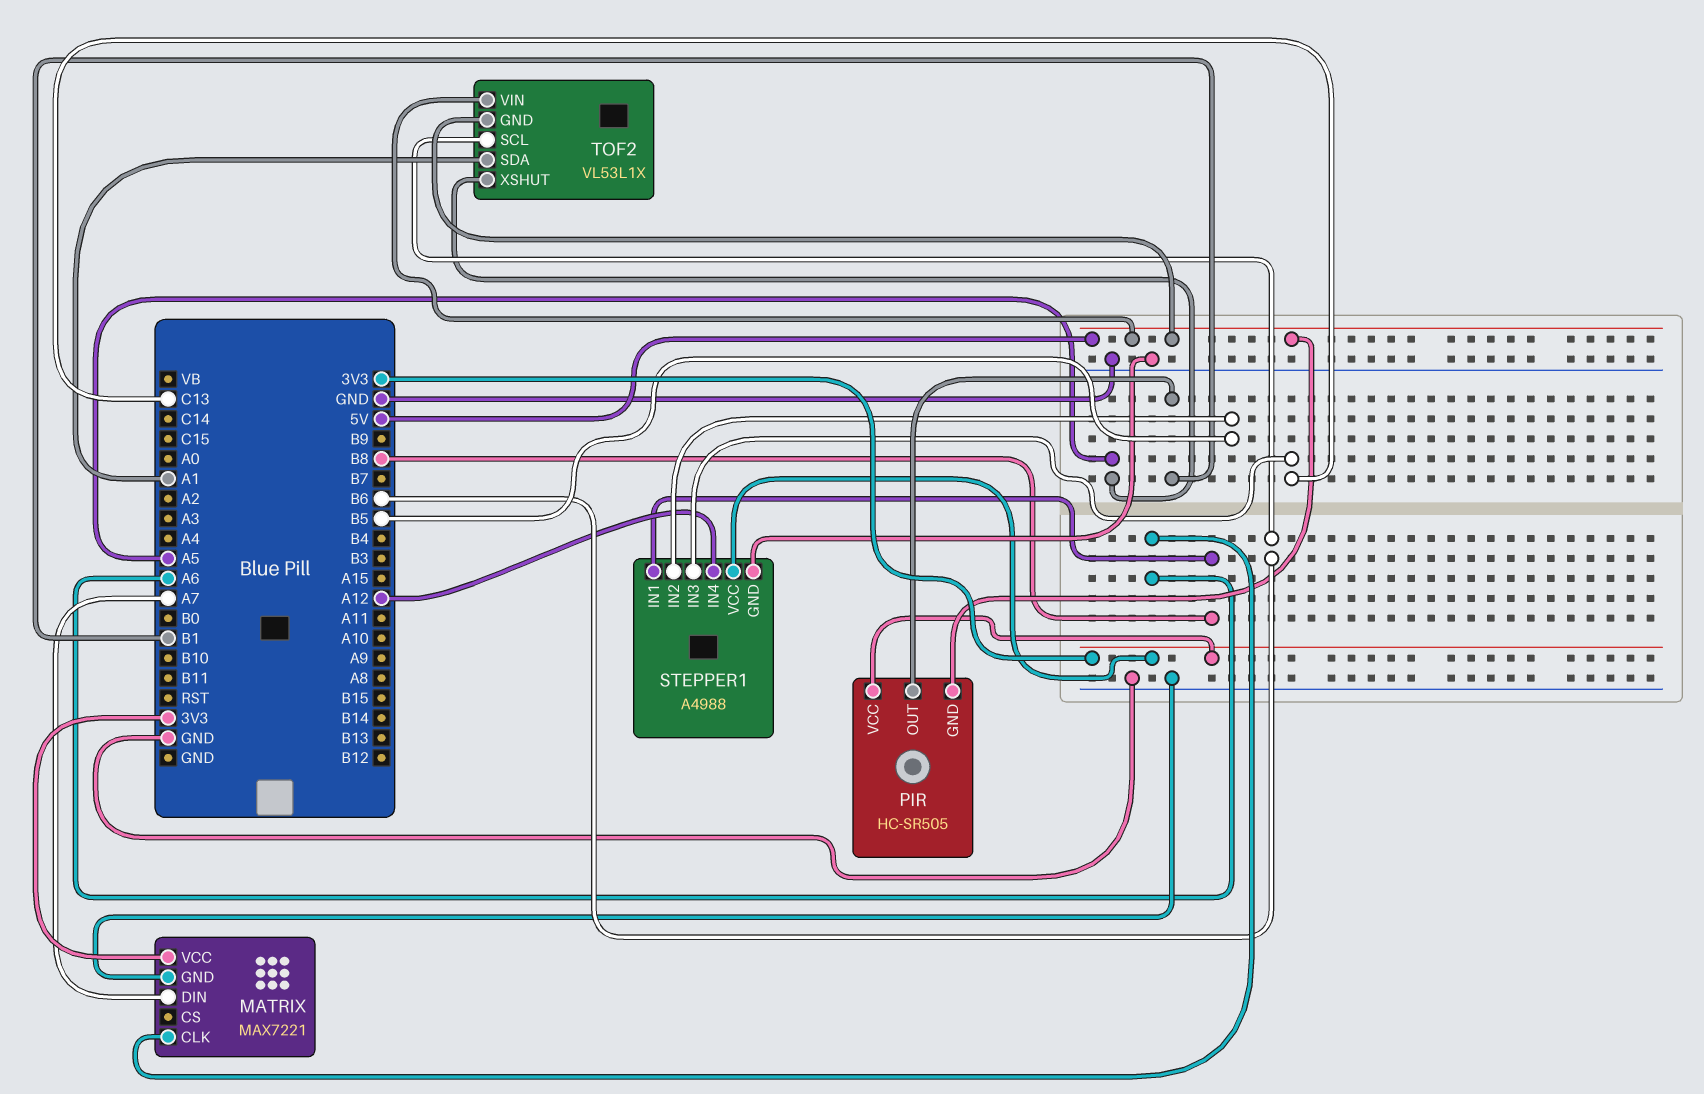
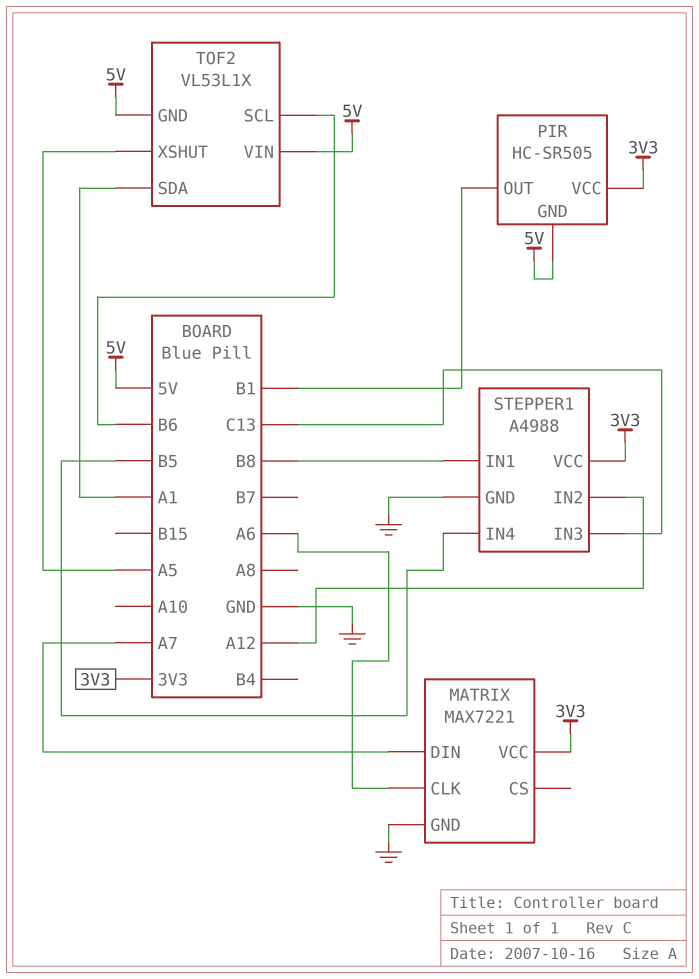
STEPPER1 pin IN2: B5 -> A12
STEPPER1 pin IN4: A12 -> B5

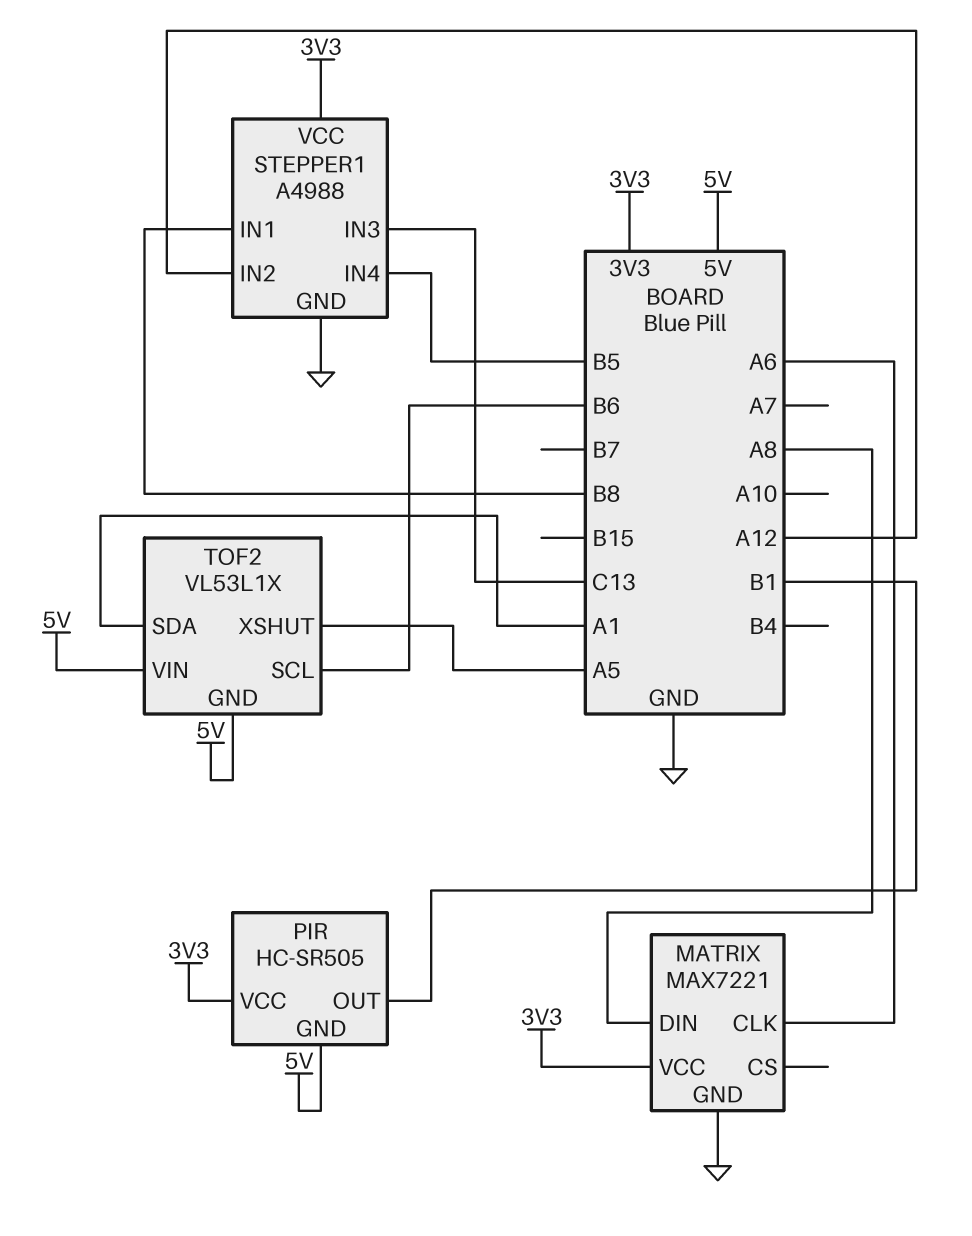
MATRIX pin DIN: A7 -> A8

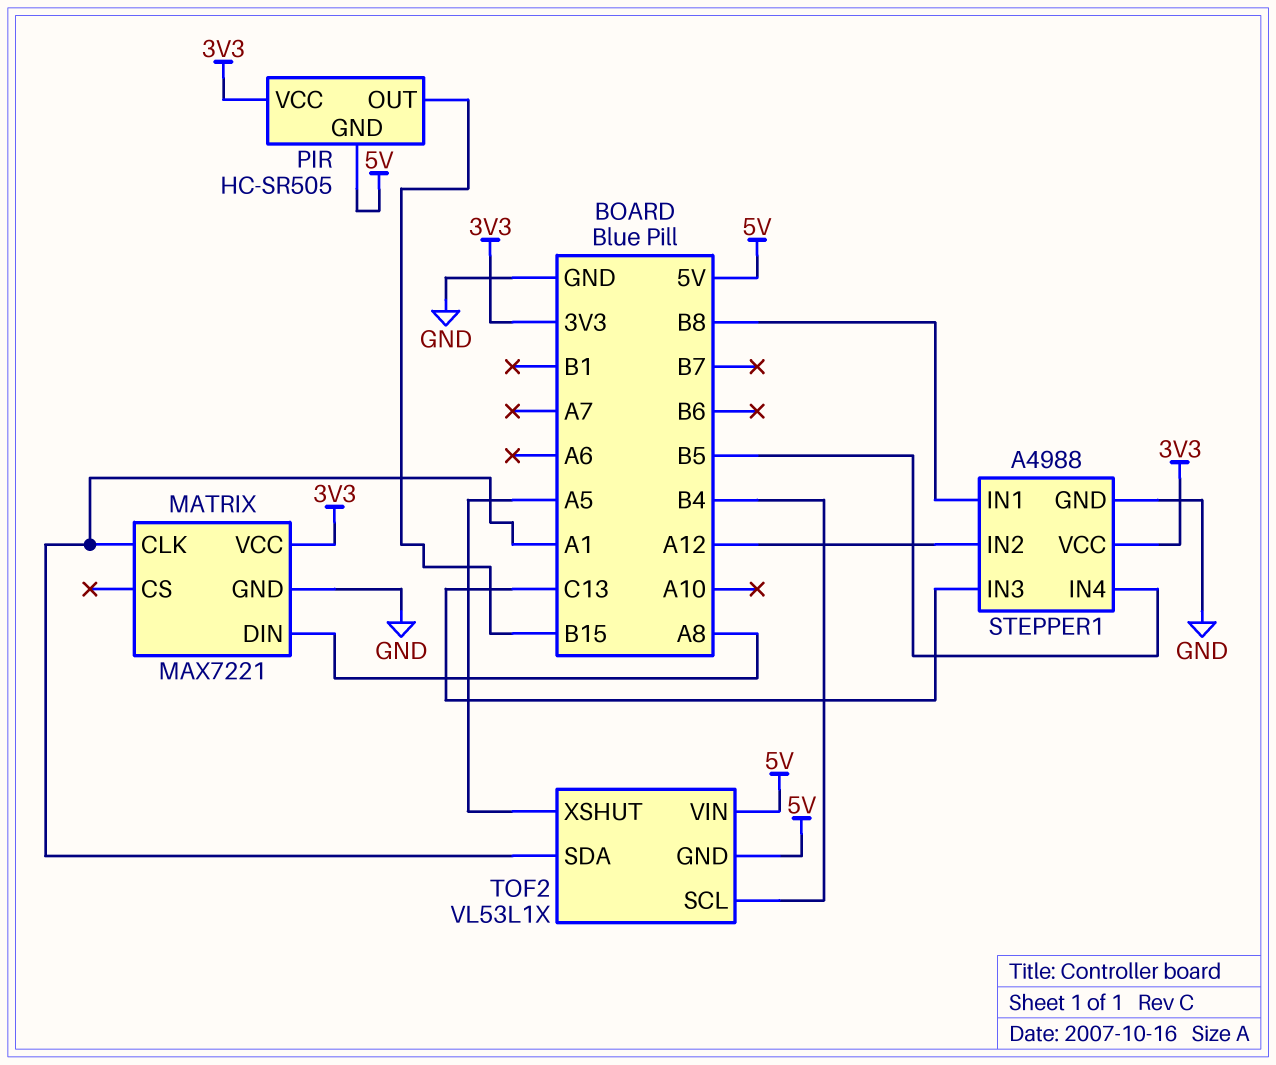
MATRIX pin CLK: A6 -> A1
PIR pin OUT: B1 -> B15
TOF2 pin SCL: B6 -> B4

